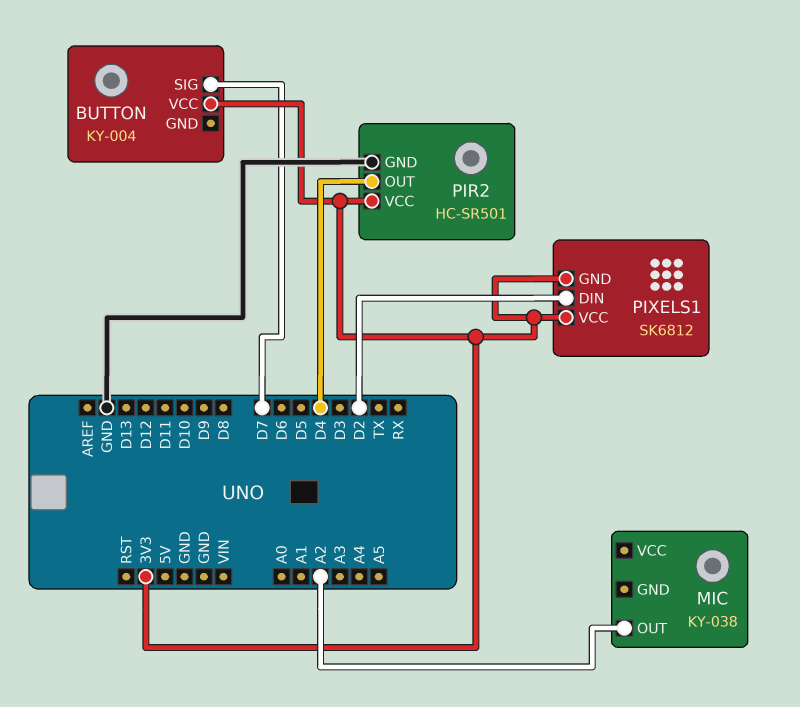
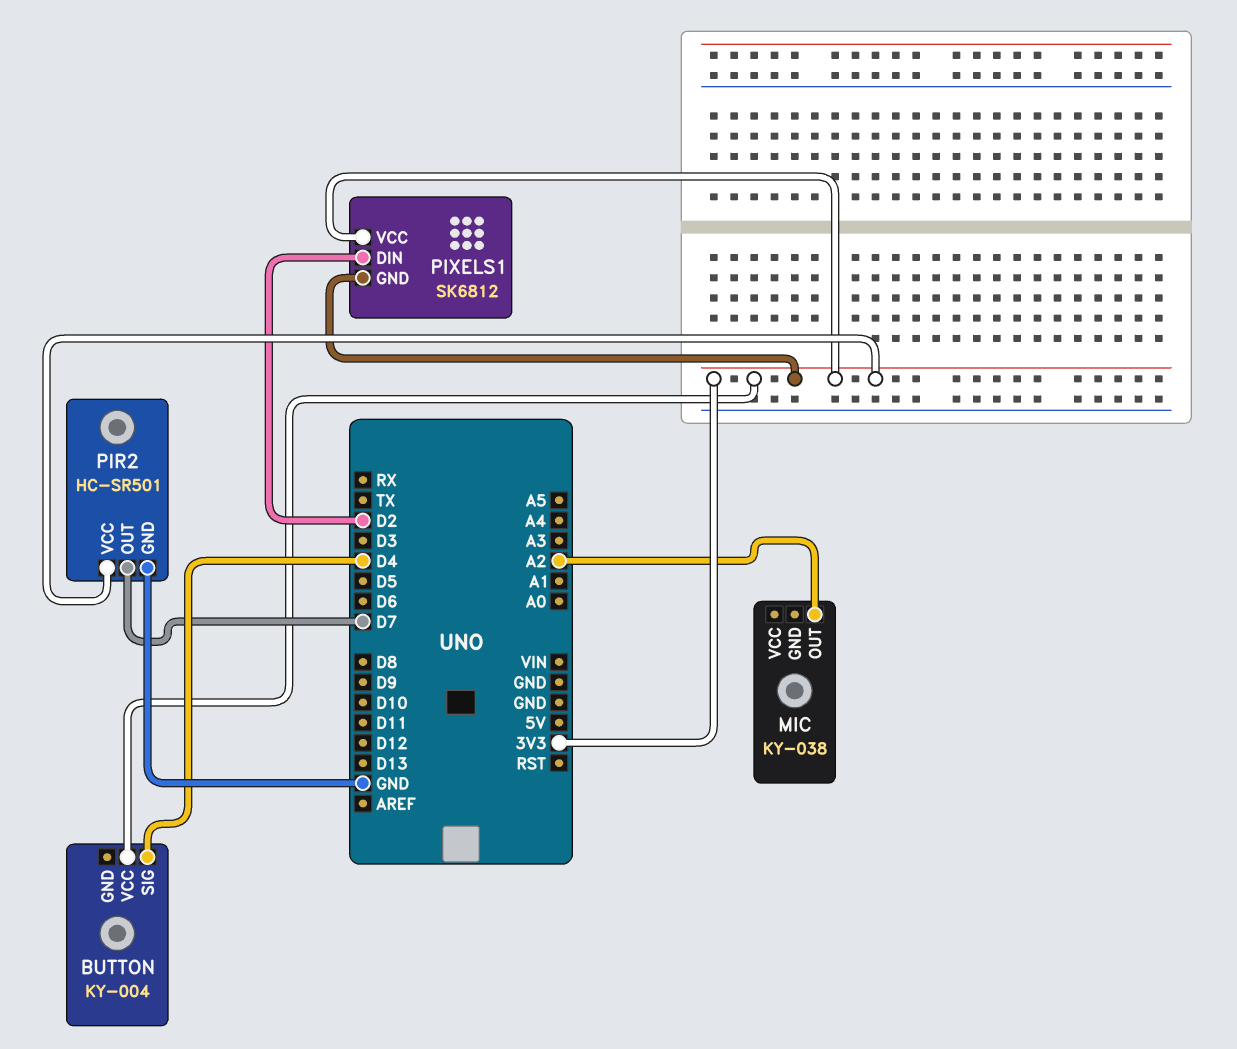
BUTTON pin SIG: D7 -> D4
PIR2 pin OUT: D4 -> D7

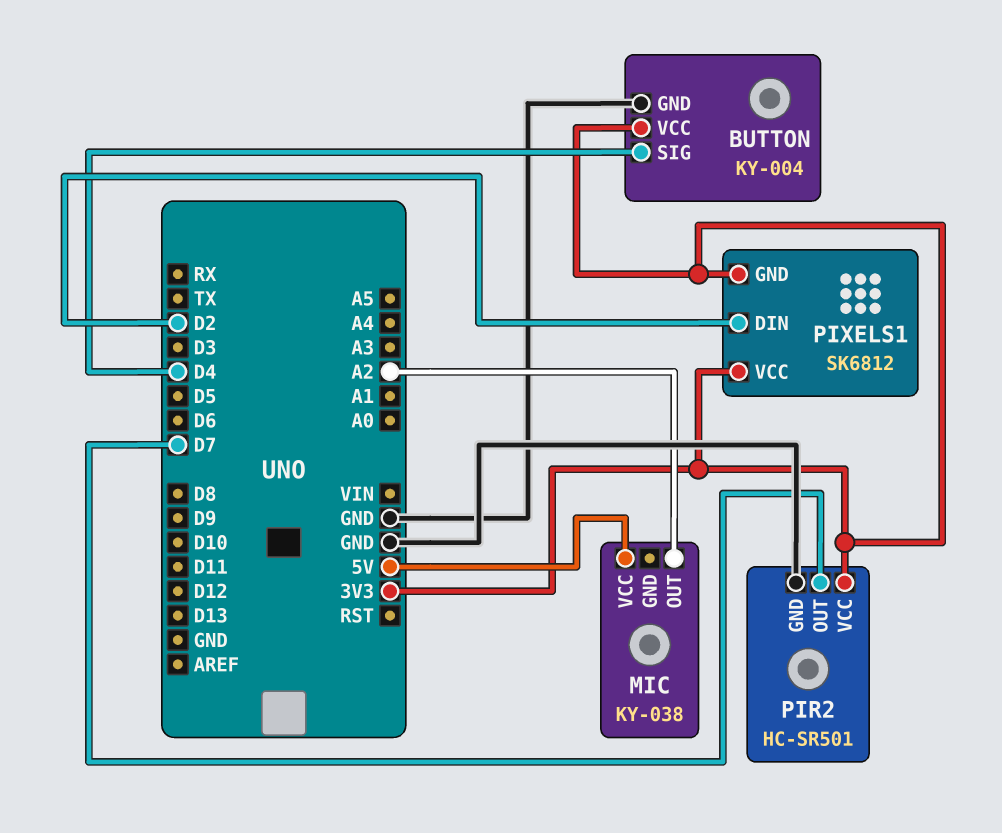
BUTTON pin GND: none -> GND
MIC pin VCC: none -> 5V

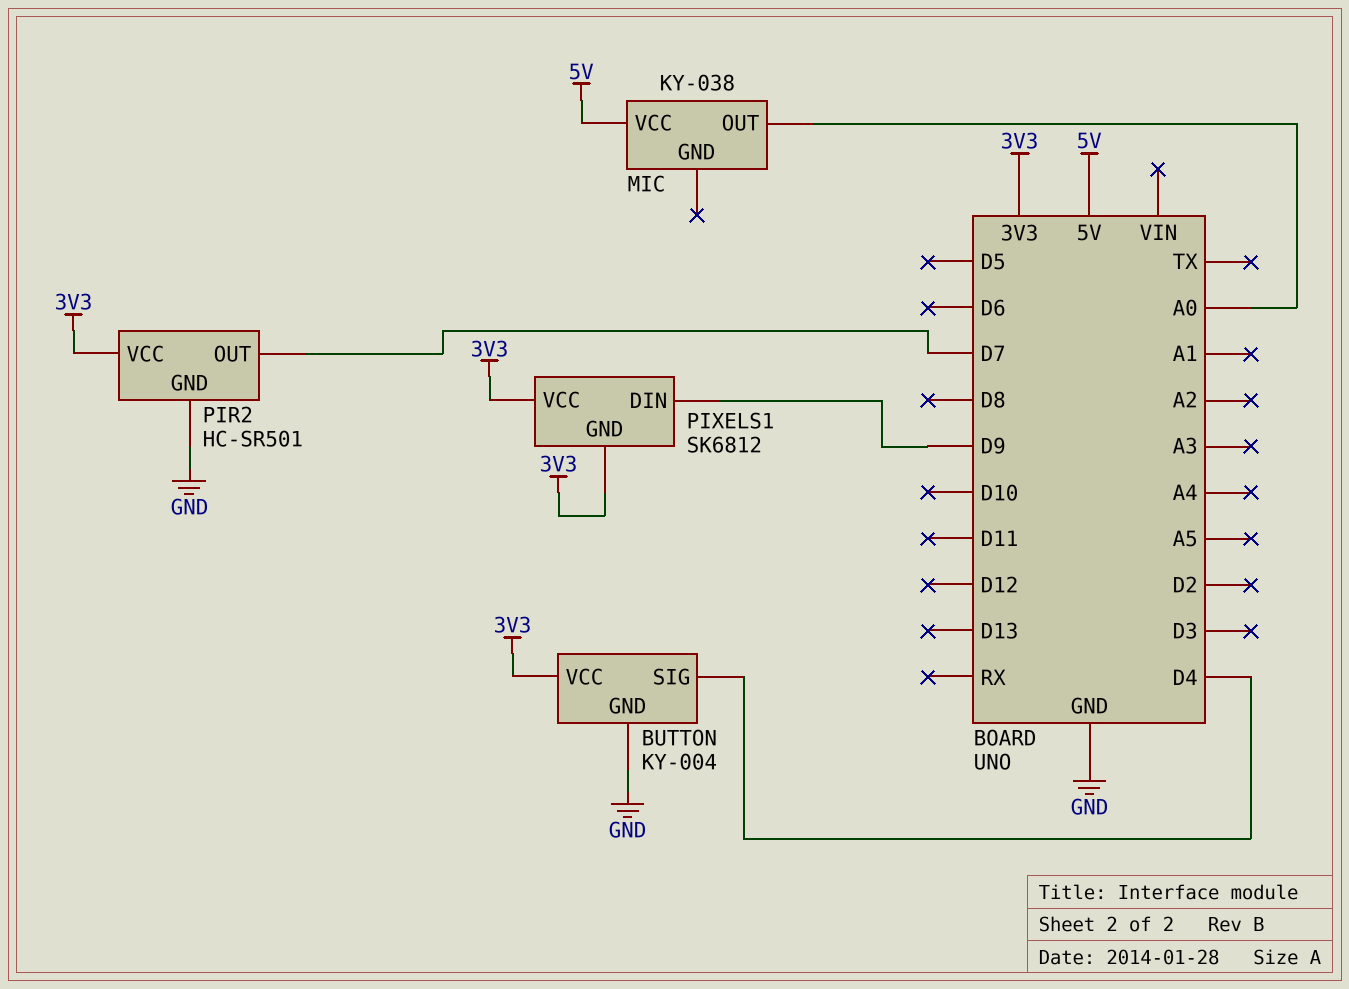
MIC pin OUT: A2 -> A0
PIXELS1 pin DIN: D2 -> D9

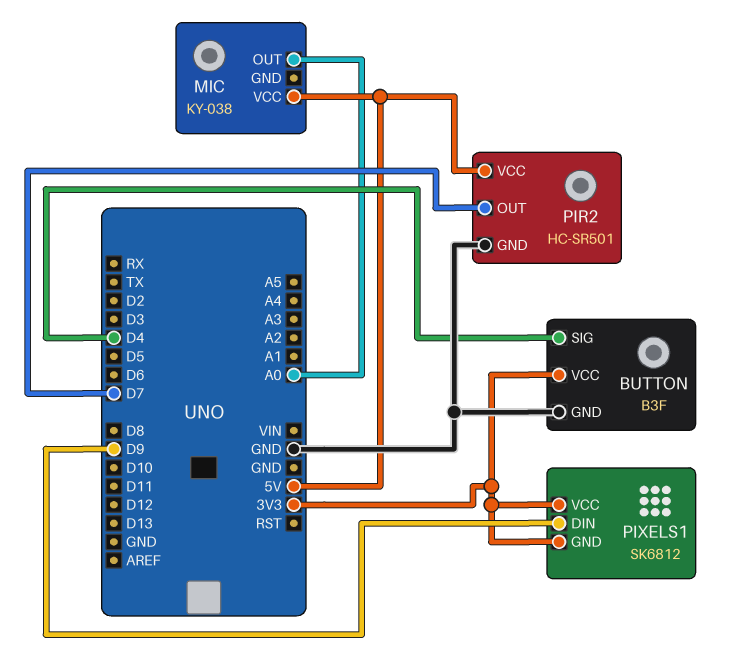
BUTTON: KY-004 -> B3F
PIR2 pin VCC: 3V3 -> 5V

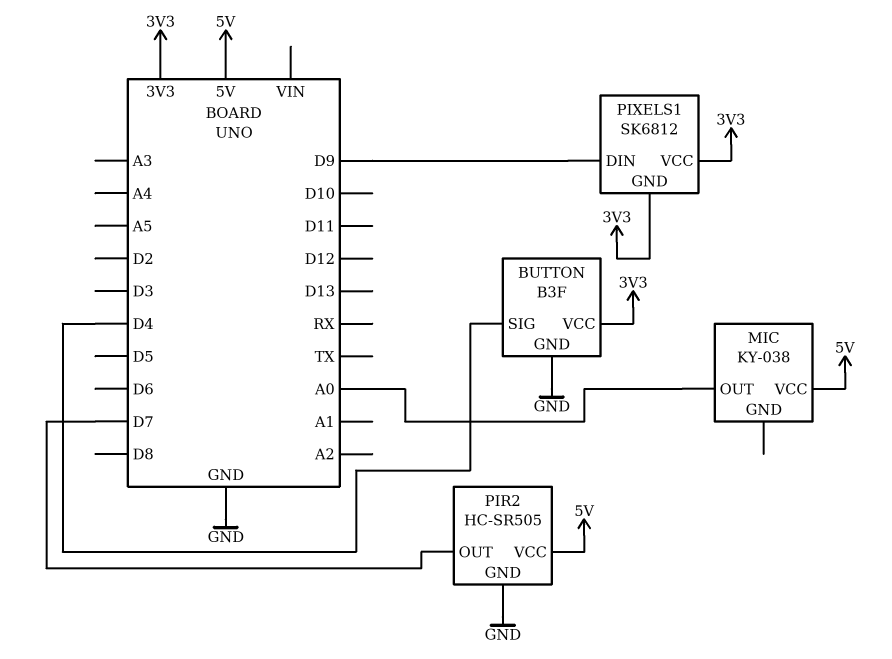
PIR2: HC-SR501 -> HC-SR505

